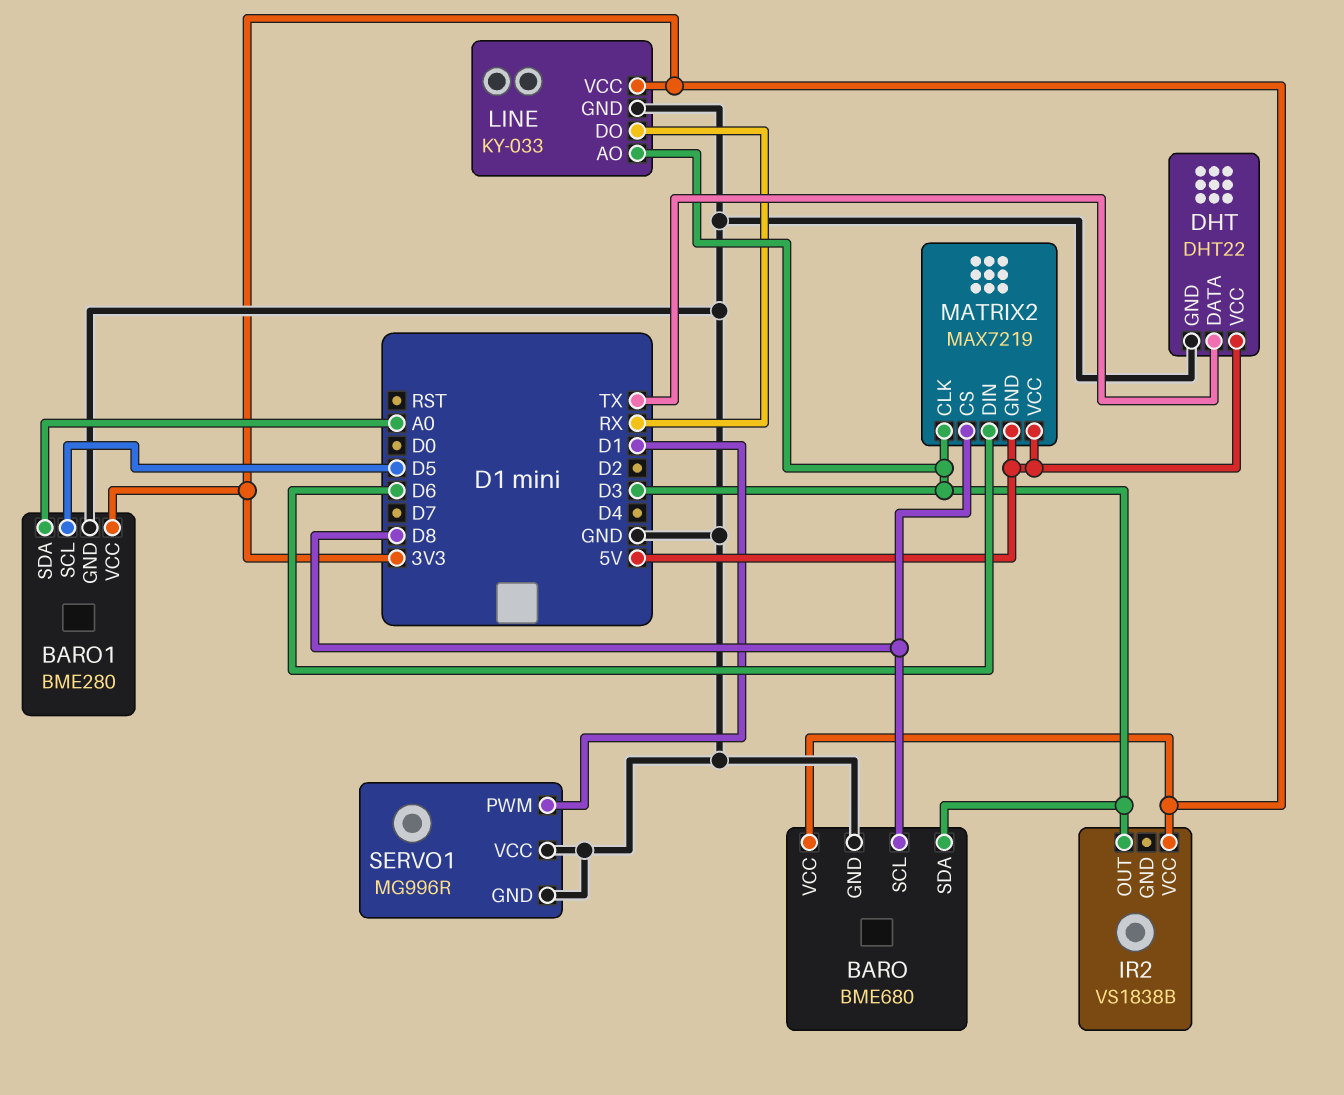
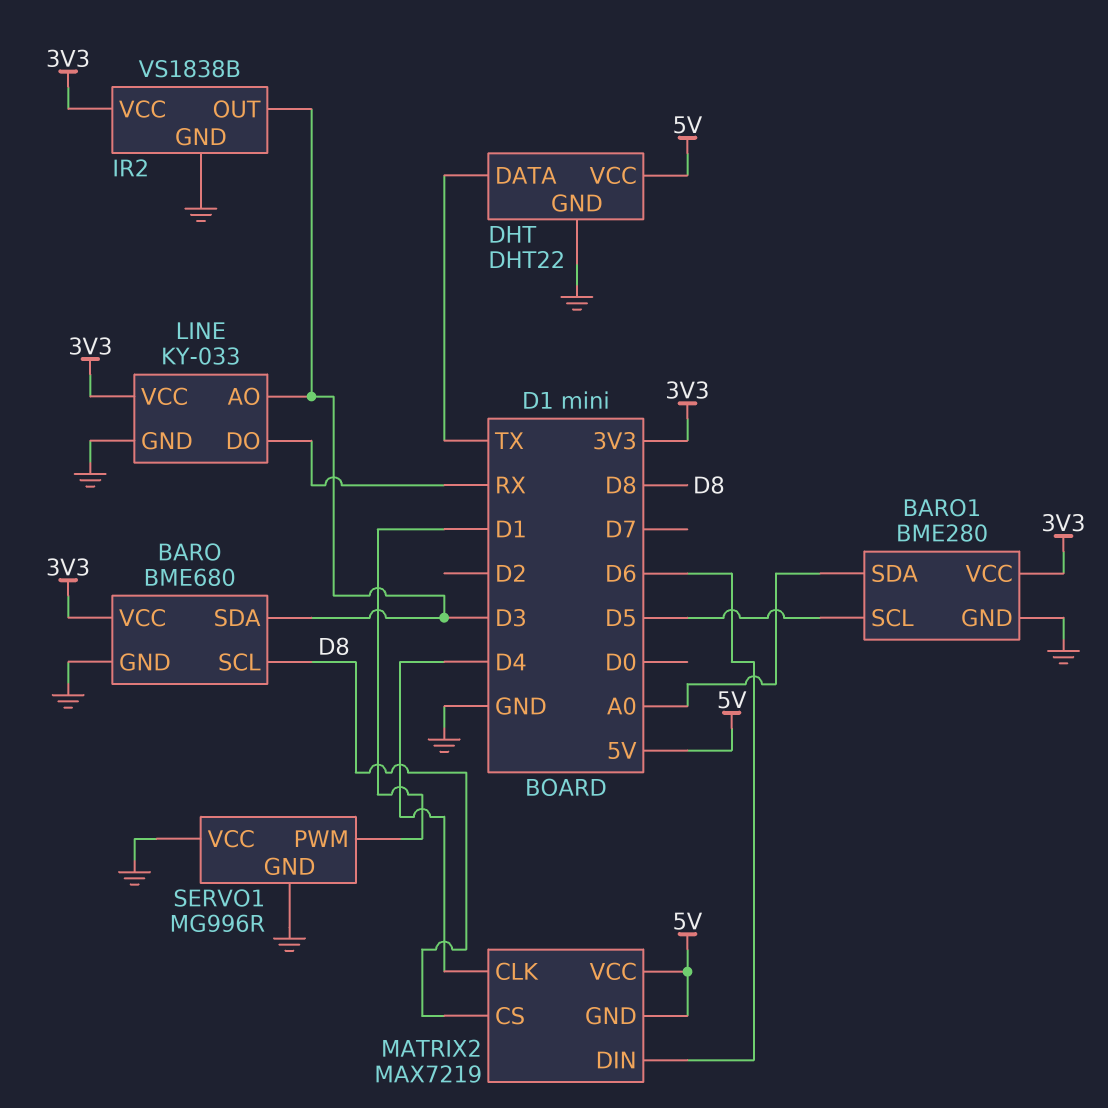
IR2 pin GND: none -> GND
MATRIX2 pin CLK: D3 -> D4

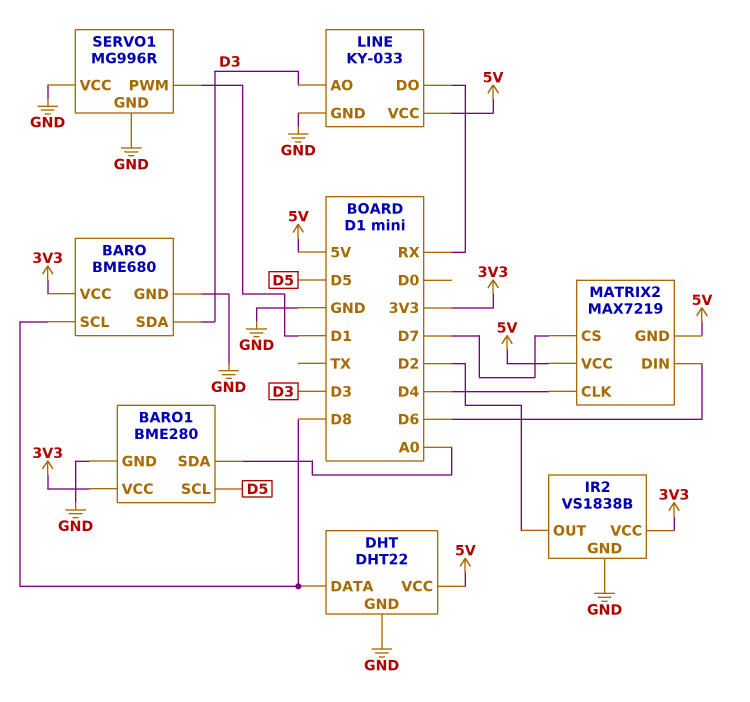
DHT pin DATA: TX -> D8
IR2 pin OUT: D3 -> D2
LINE pin VCC: 3V3 -> 5V
MATRIX2 pin CS: D8 -> D7

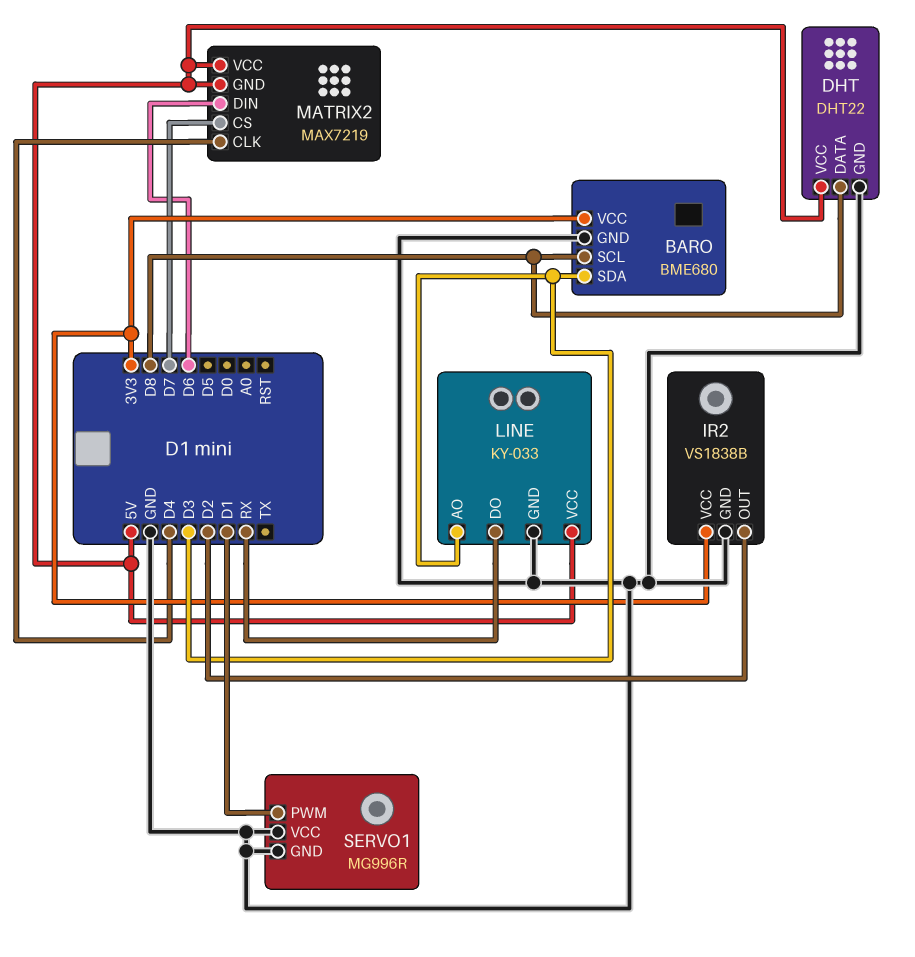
BARO1: BME280 -> none
BARO1 pin GND: GND -> none
BARO1 pin SCL: D5 -> none
BARO1 pin SDA: A0 -> none
BARO1 pin VCC: 3V3 -> none

